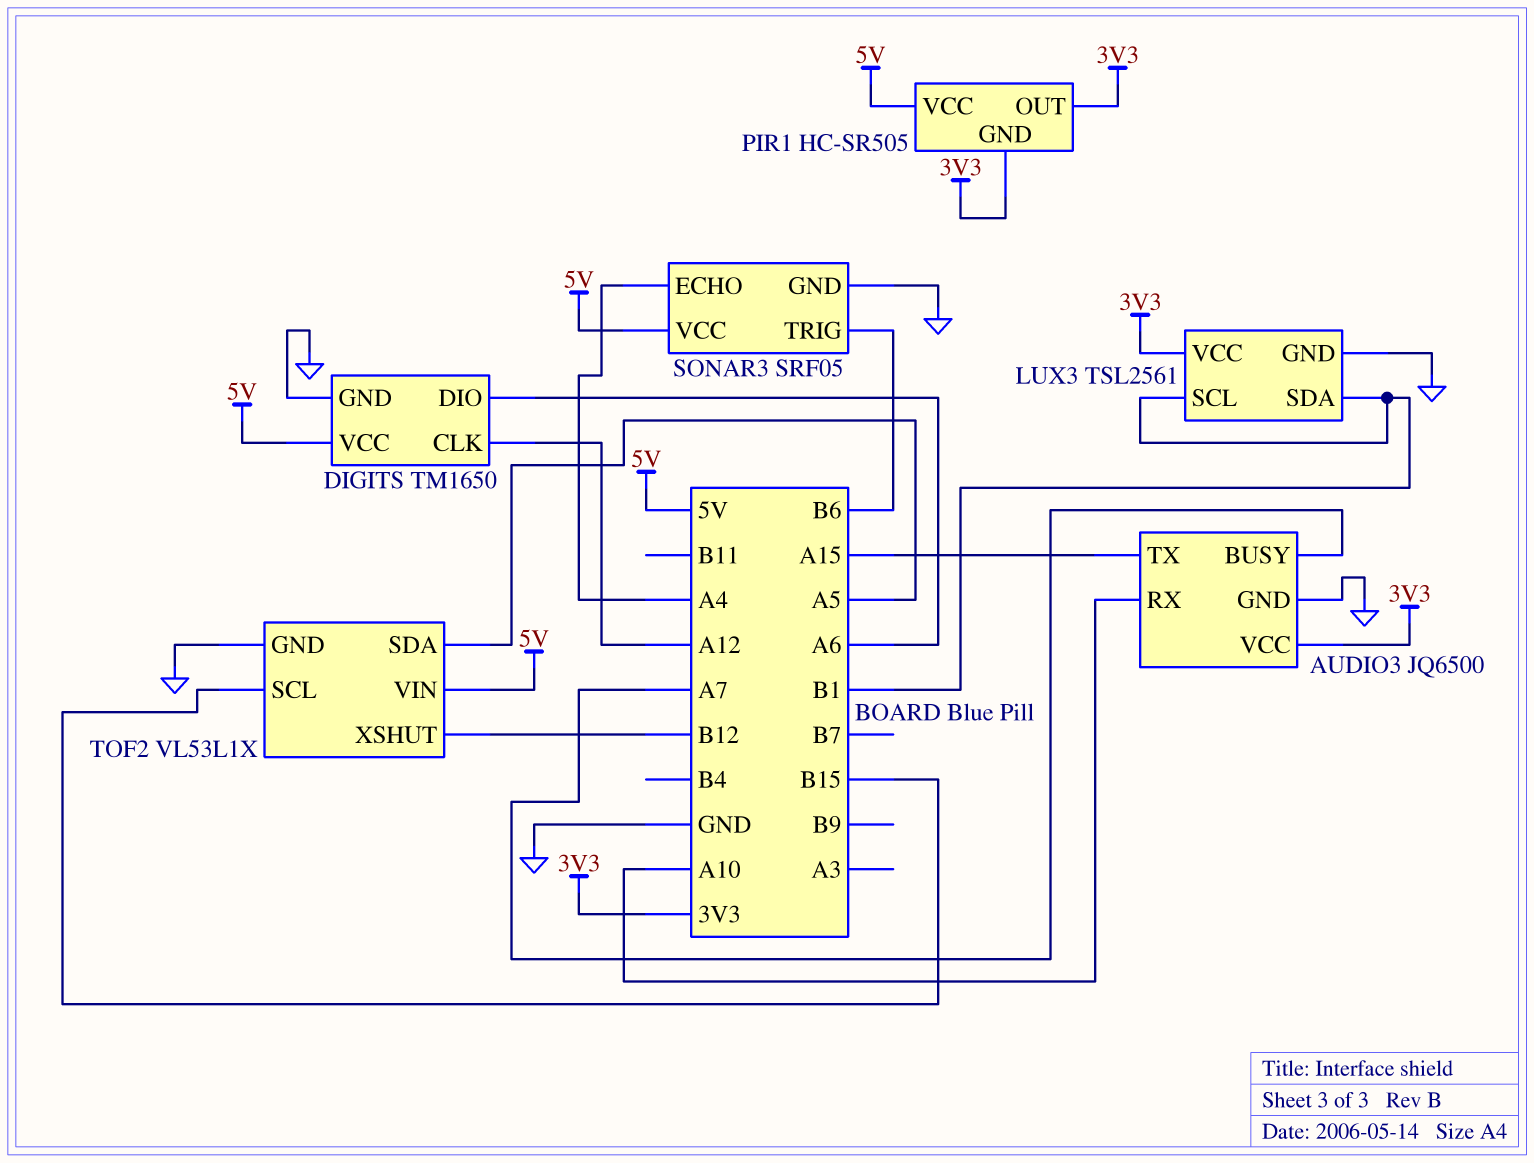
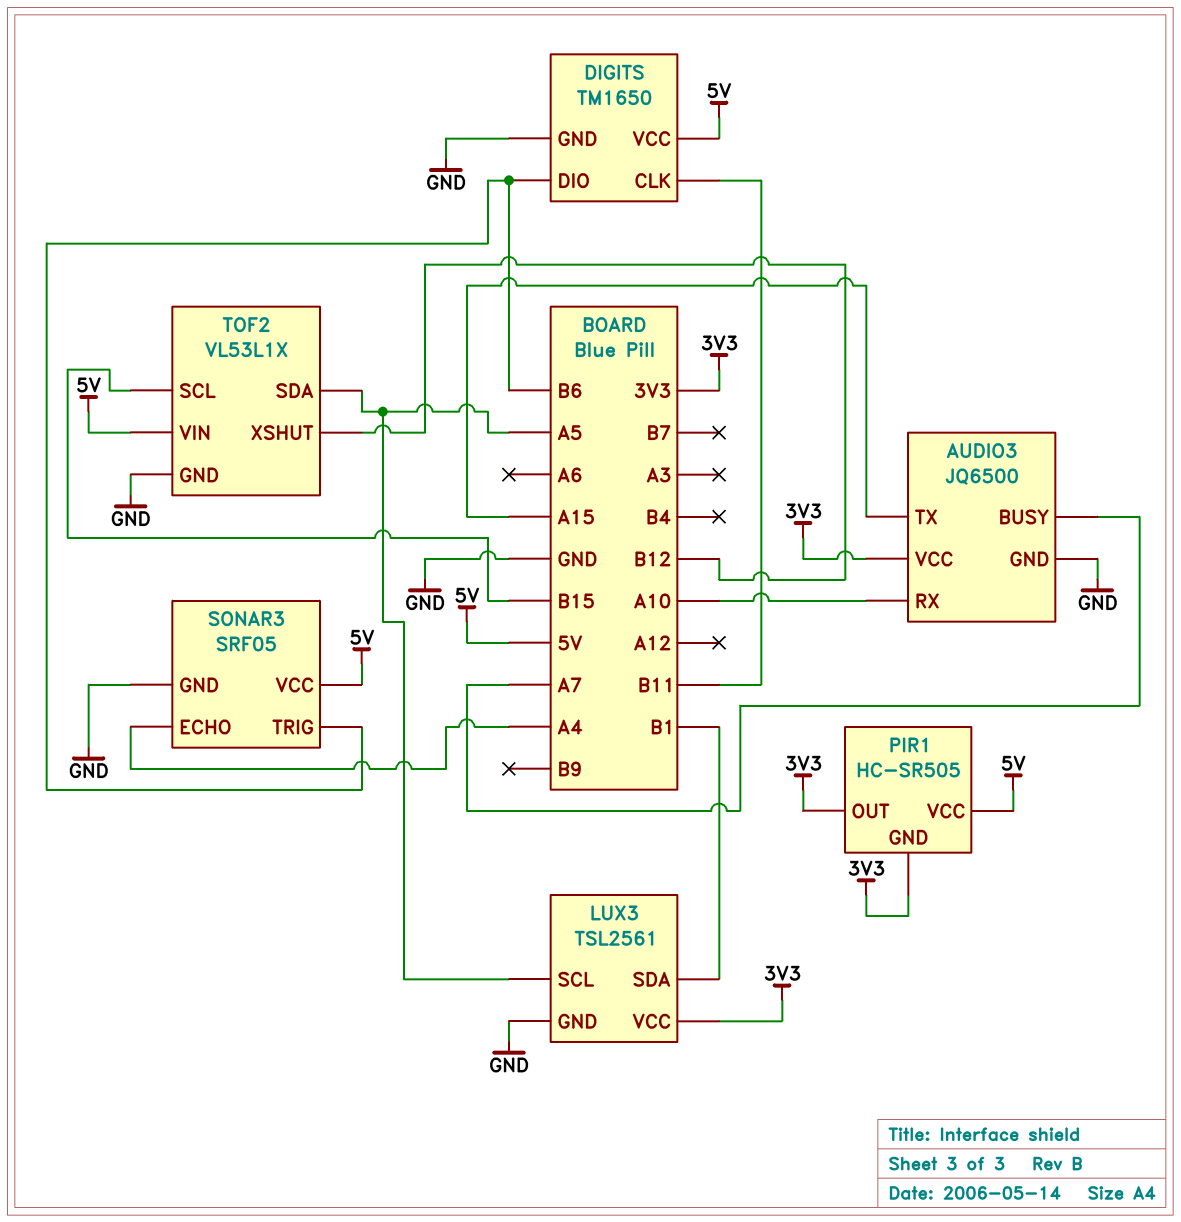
DIGITS pin CLK: A12 -> B11
DIGITS pin DIO: A6 -> B6
LUX3 pin SCL: B1 -> A5

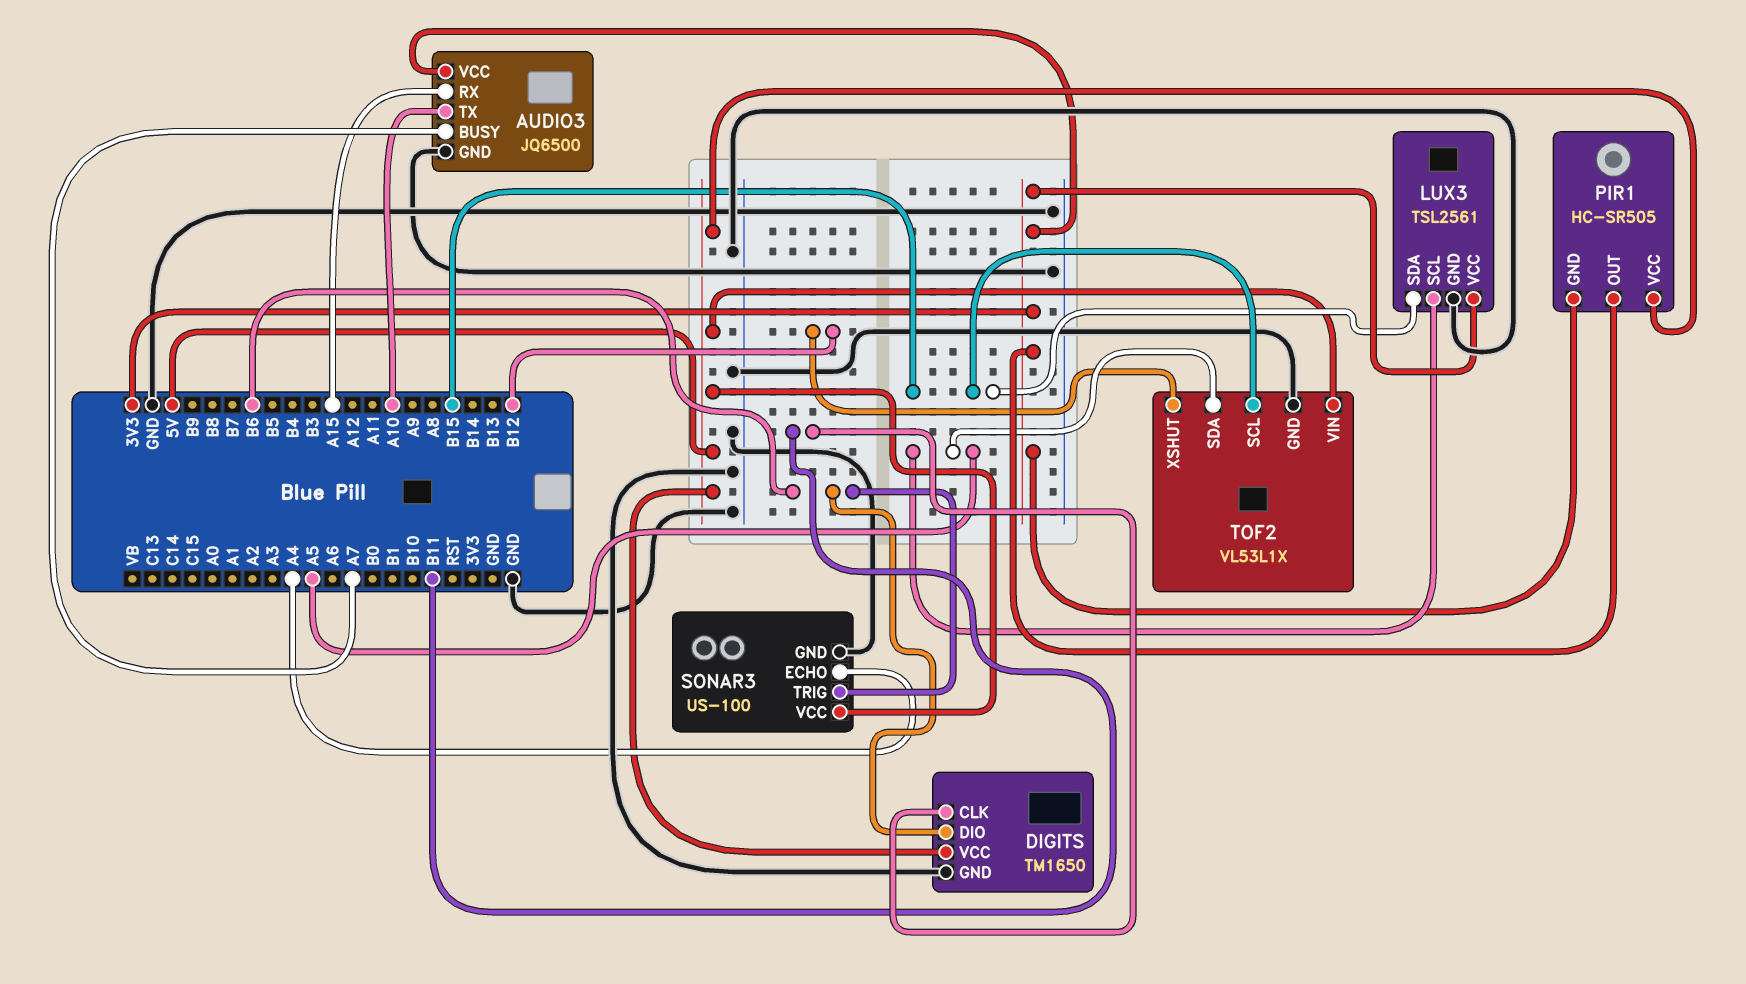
AUDIO3 pin RX: A10 -> A15
AUDIO3 pin TX: A15 -> A10
LUX3 pin SDA: B1 -> B15
SONAR3: SRF05 -> US-100

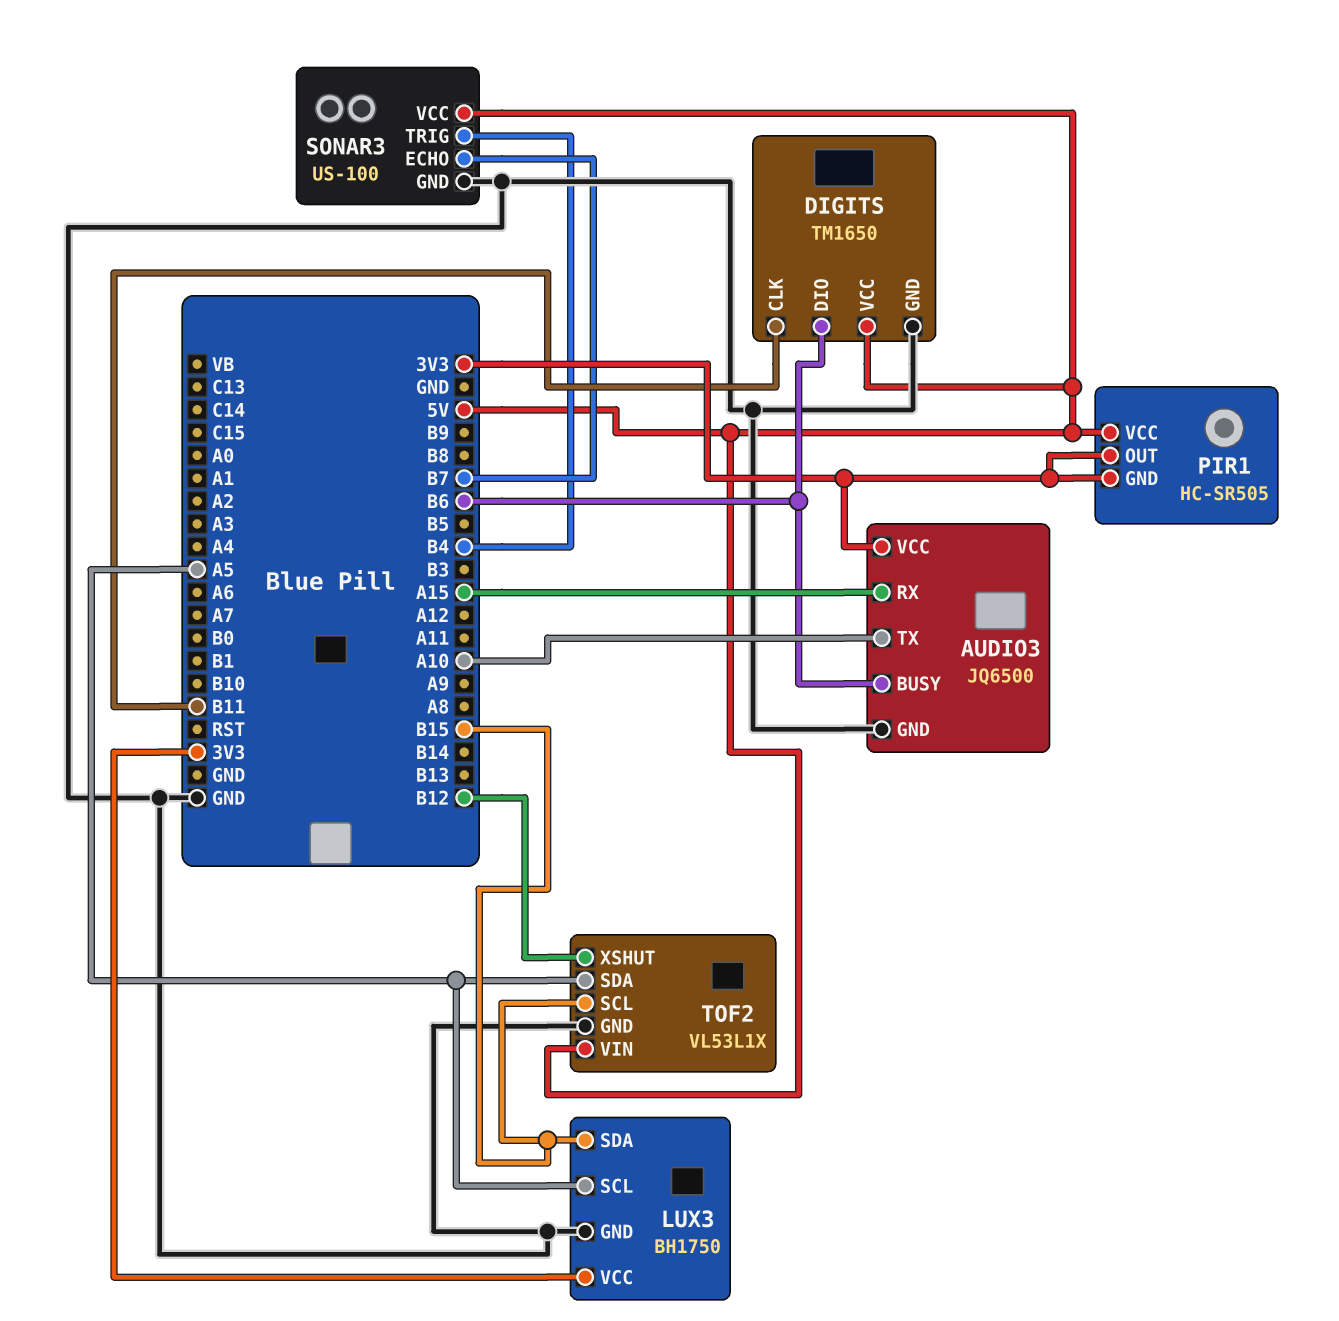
AUDIO3 pin BUSY: A7 -> B6
LUX3: TSL2561 -> BH1750
SONAR3 pin ECHO: A4 -> B7
SONAR3 pin TRIG: B6 -> B4

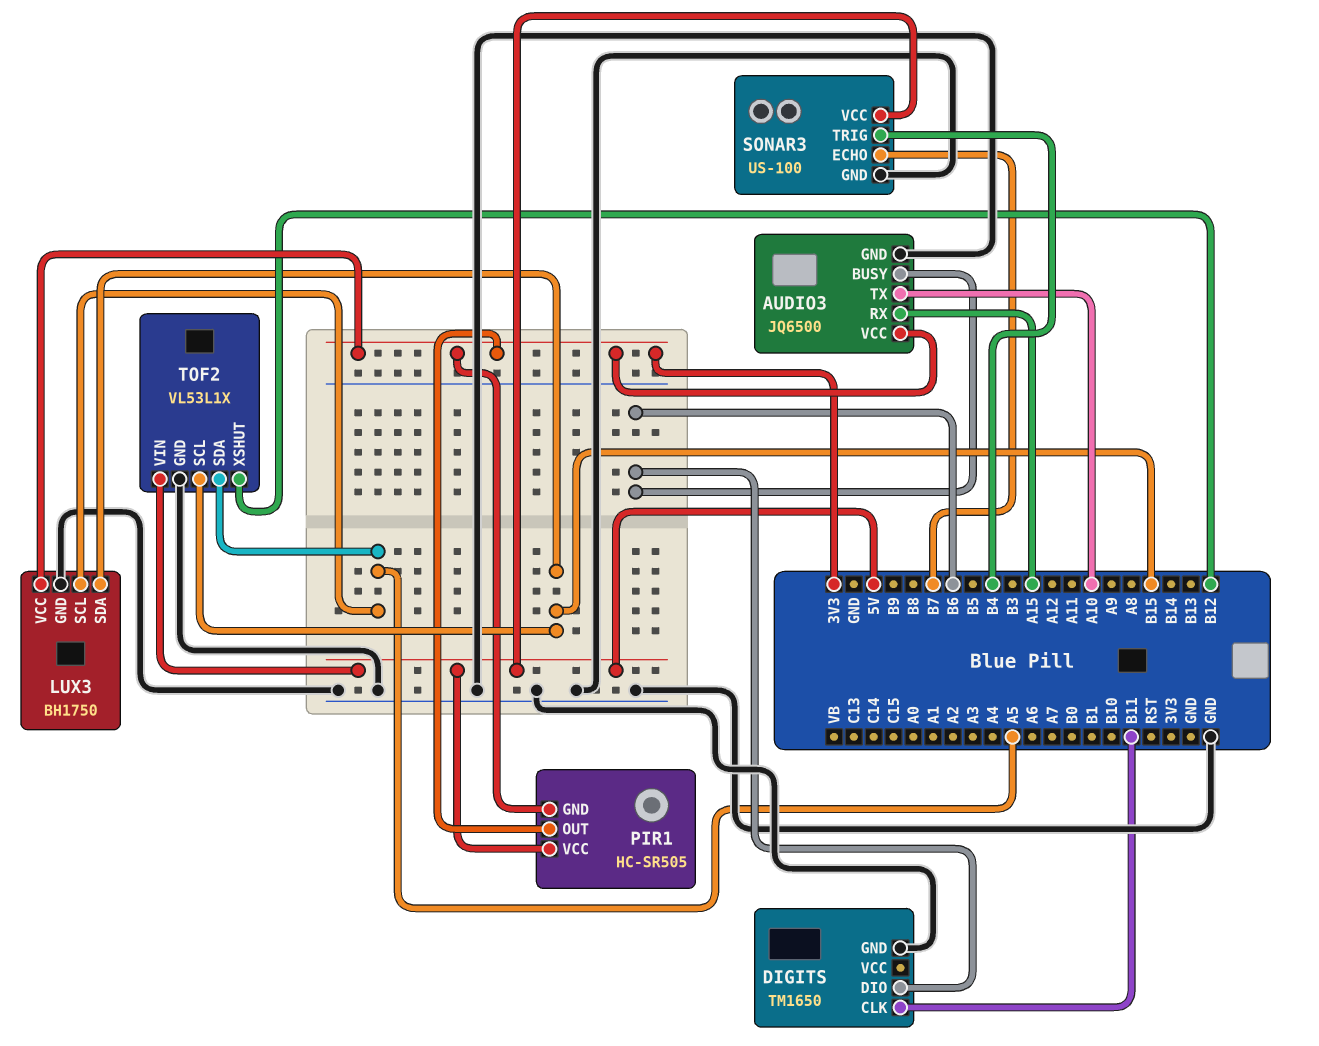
DIGITS pin VCC: 5V -> none

